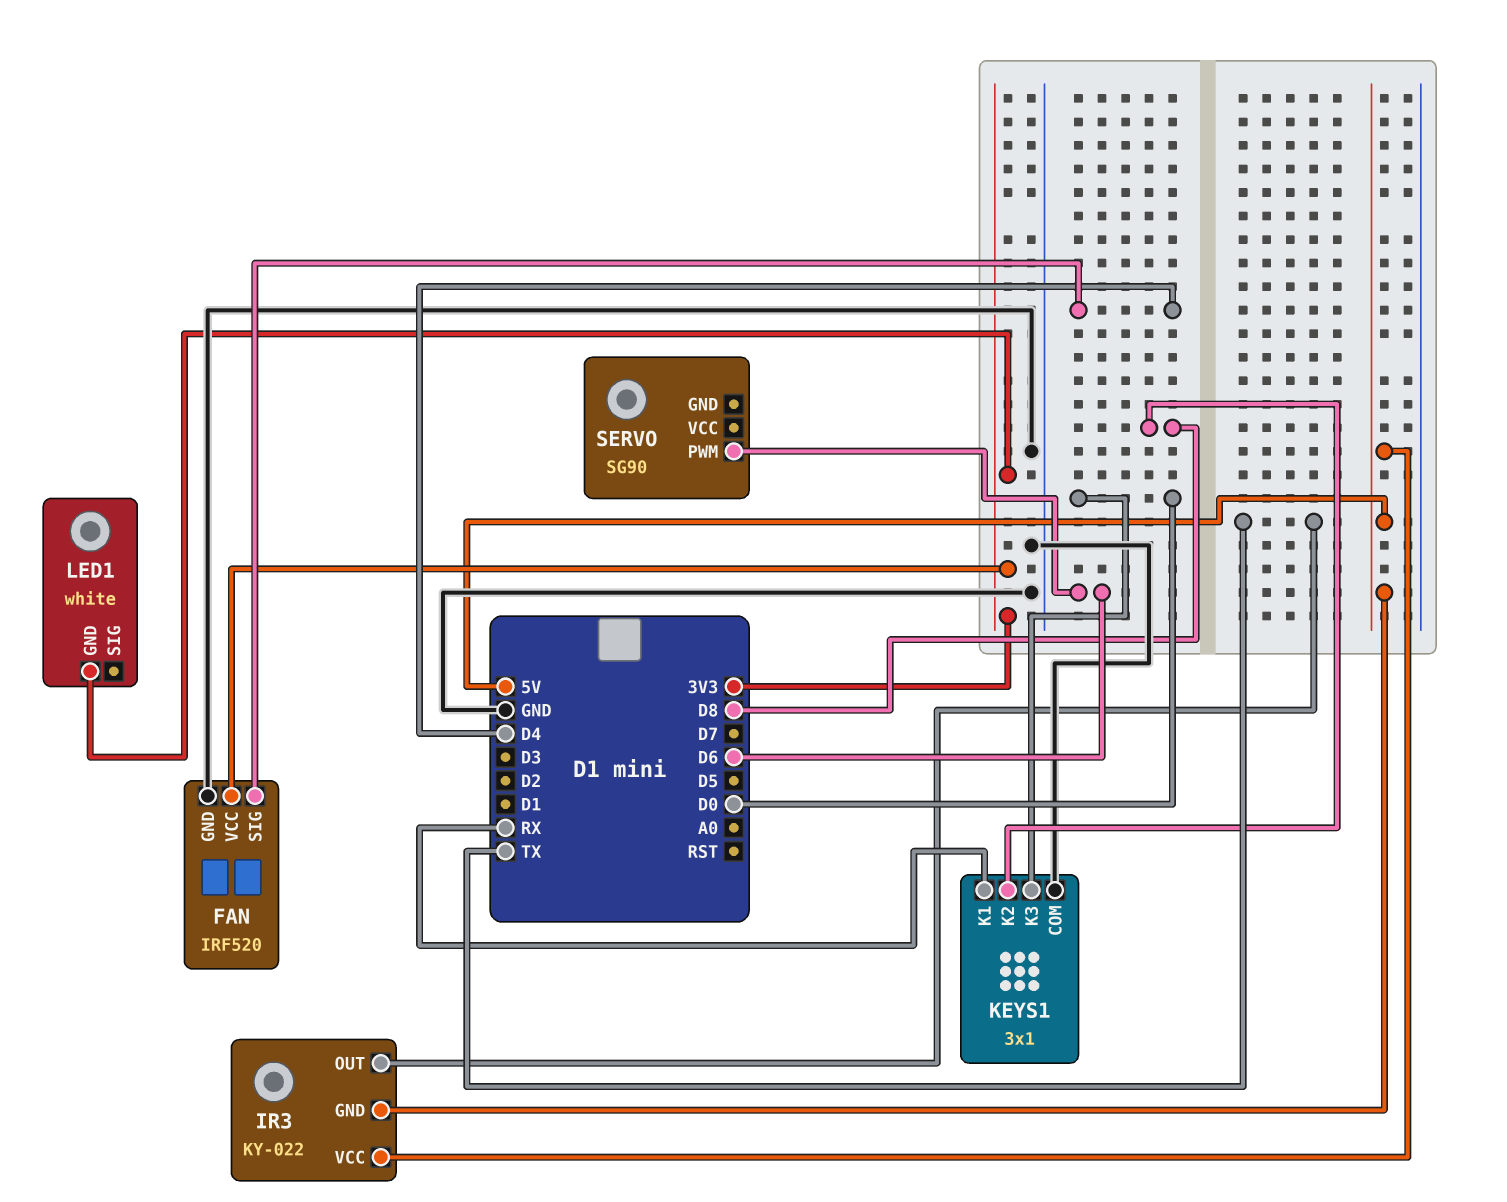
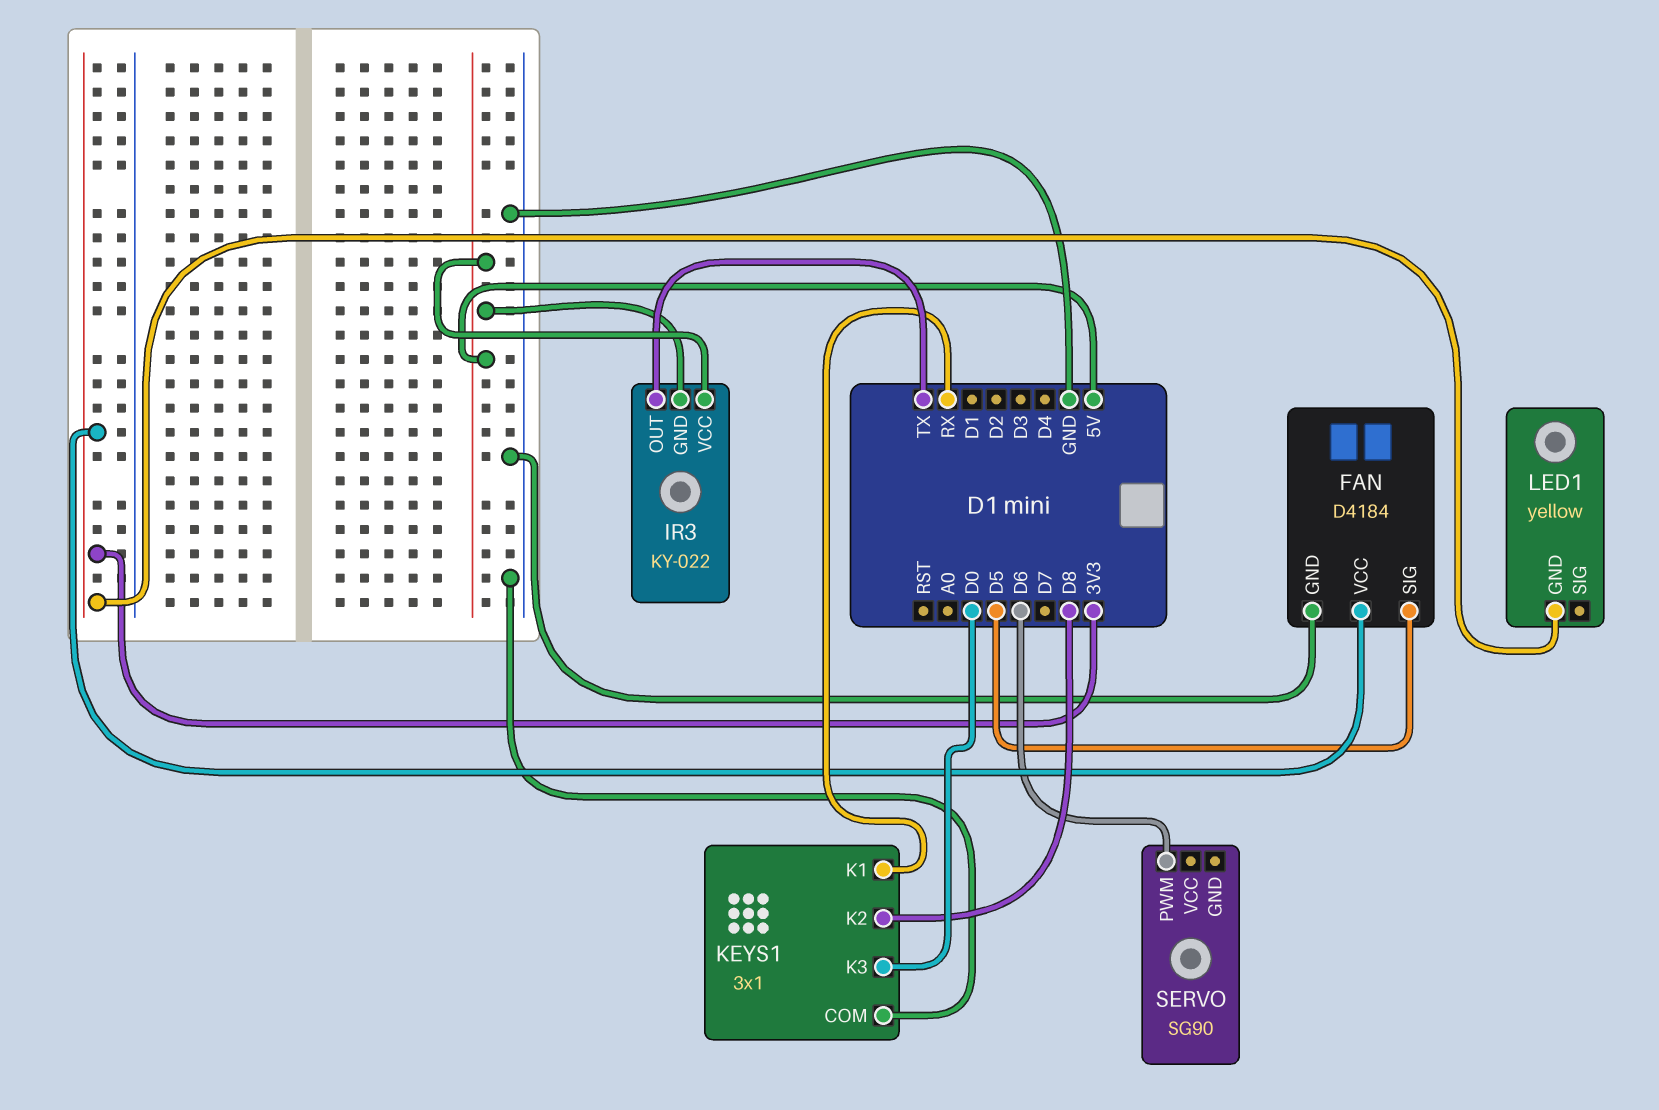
FAN: IRF520 -> D4184
FAN pin SIG: D4 -> D5
LED1: white -> yellow

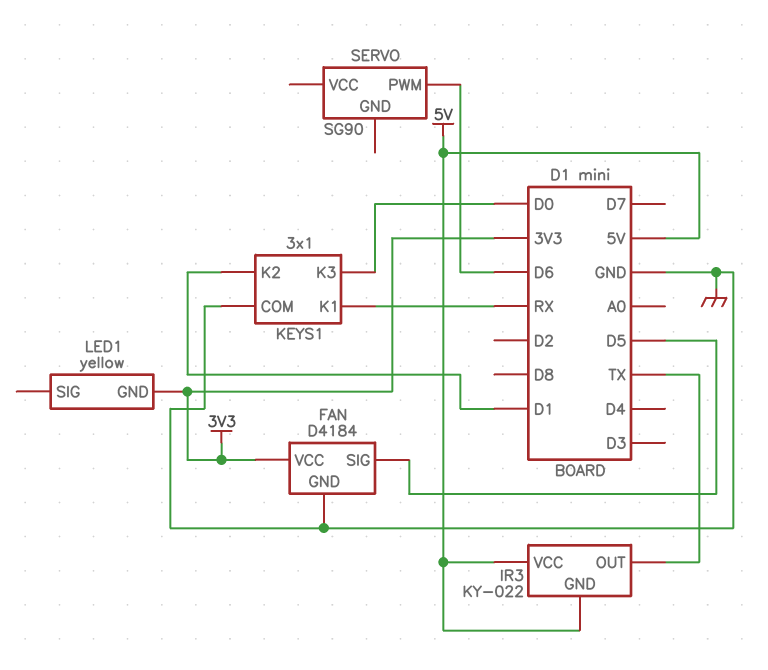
KEYS1 pin K2: D8 -> D1

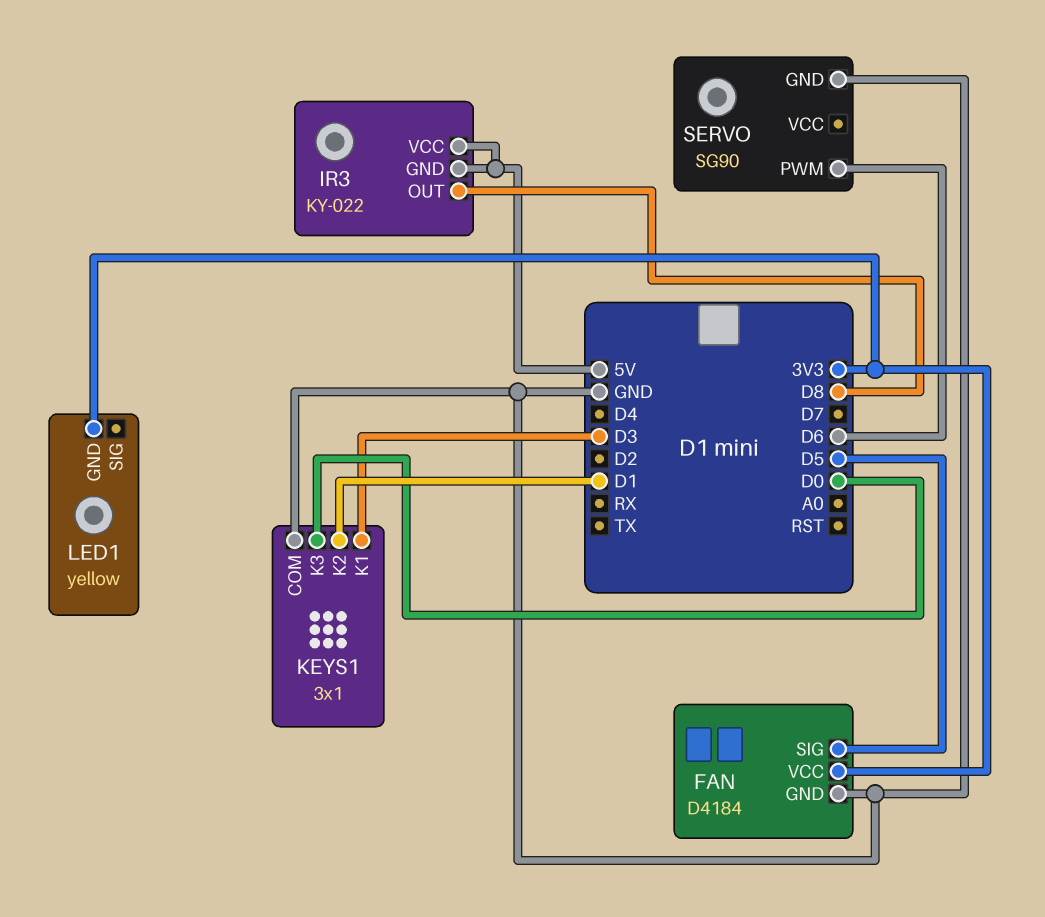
IR3 pin OUT: TX -> D8
KEYS1 pin K1: RX -> D3
SERVO pin GND: none -> GND

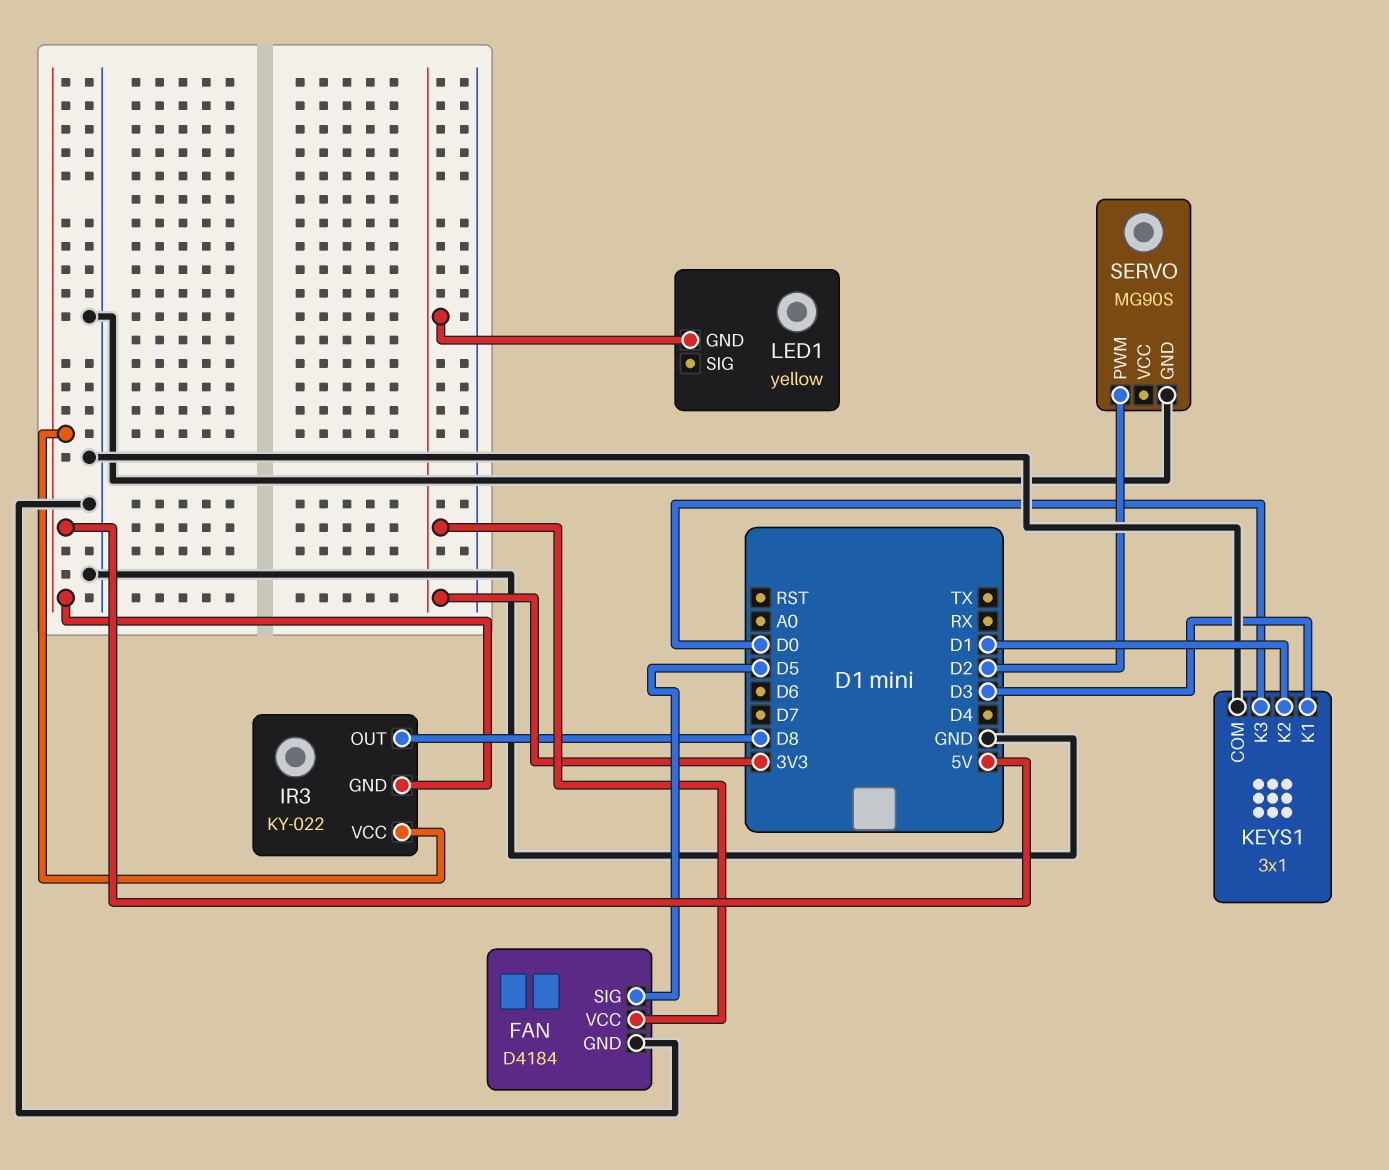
SERVO: SG90 -> MG90S
SERVO pin PWM: D6 -> D2

